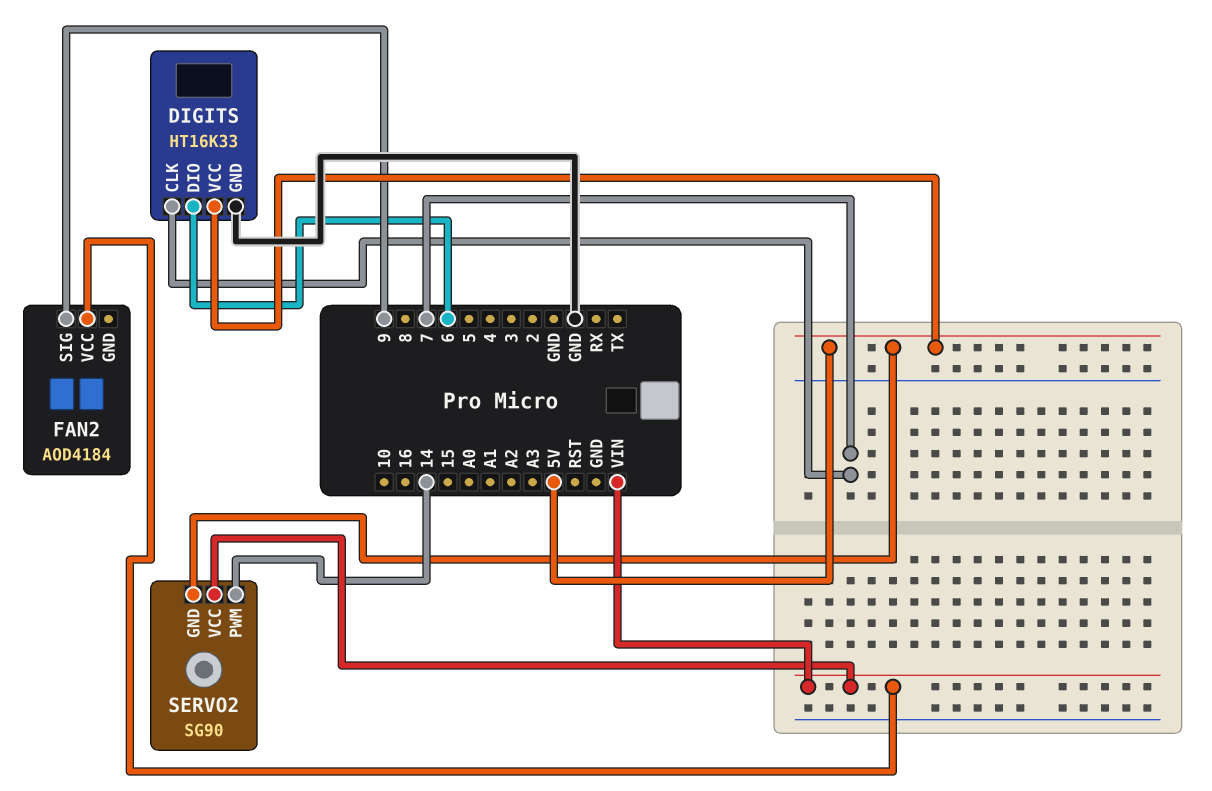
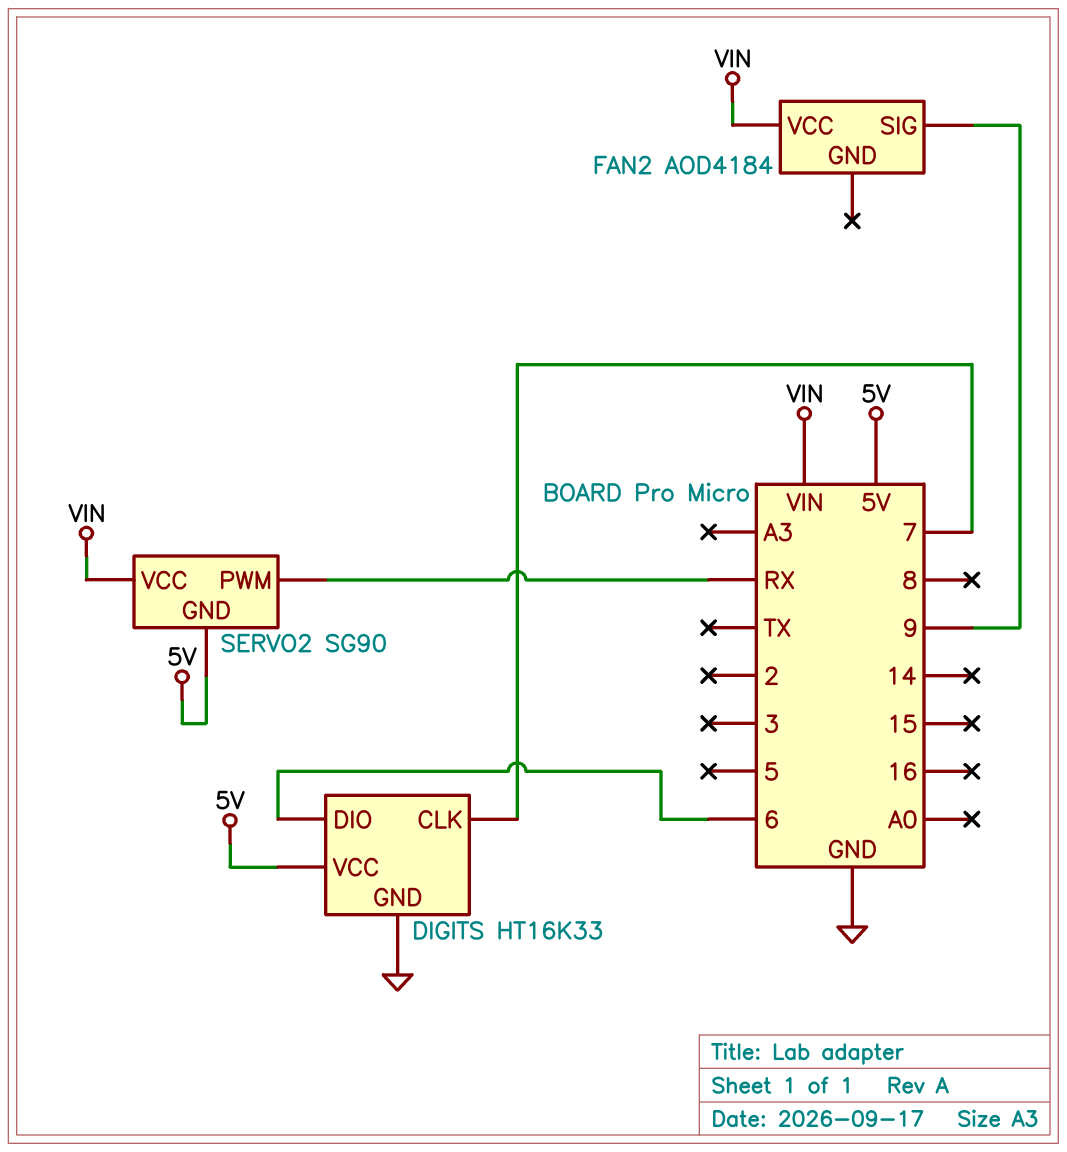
SERVO2 pin PWM: 14 -> RX

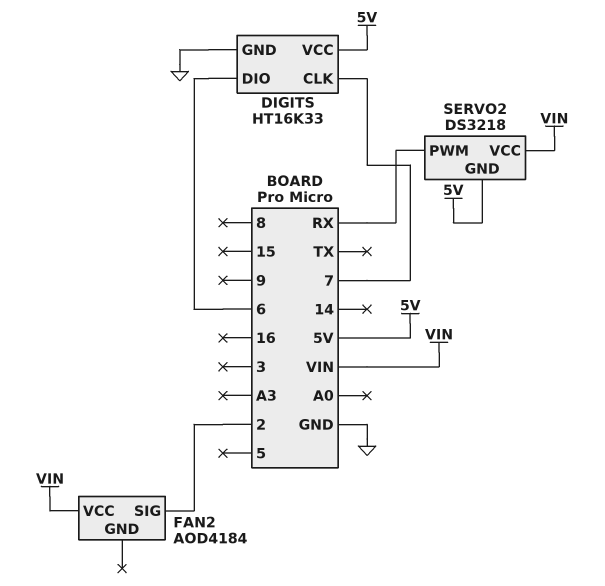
FAN2 pin SIG: 9 -> 2
SERVO2: SG90 -> DS3218

